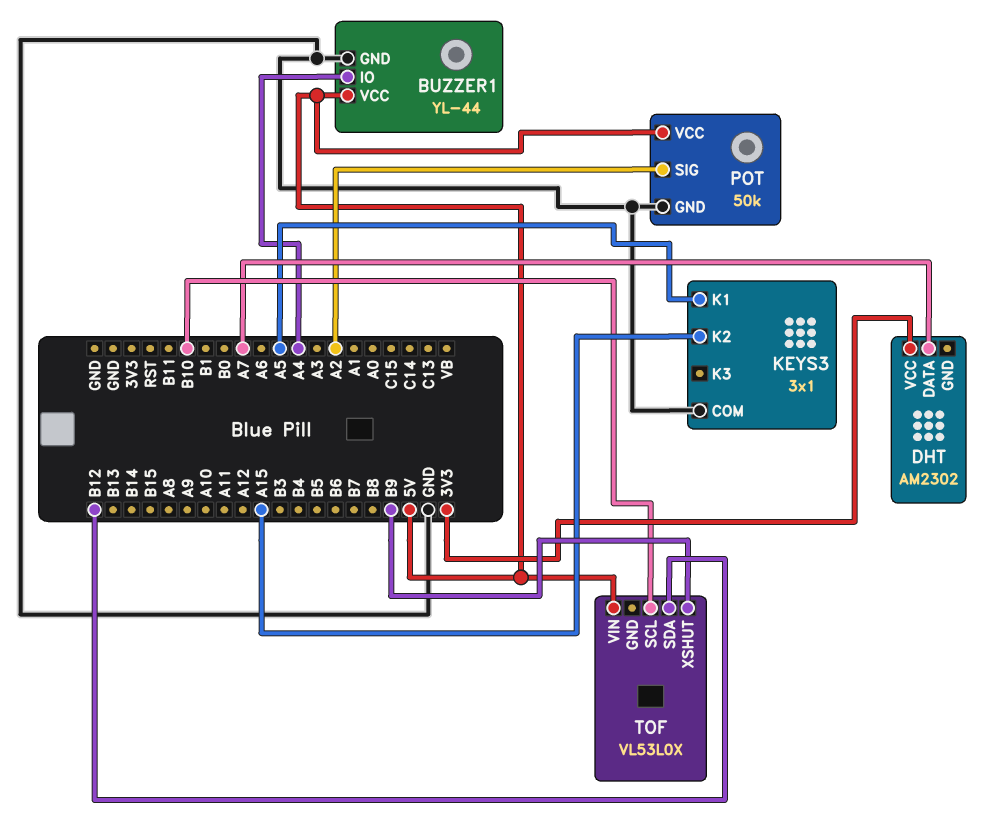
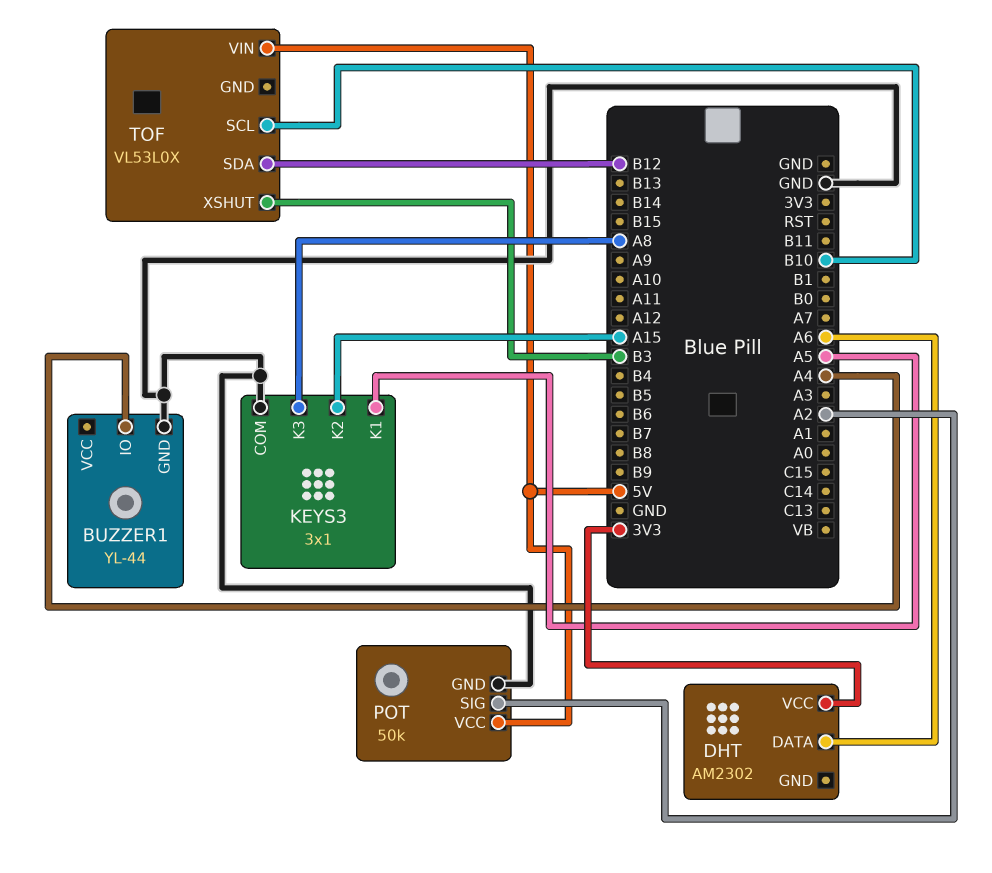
BUZZER1 pin VCC: 5V -> none
DHT pin DATA: A7 -> A6
KEYS3 pin K3: none -> A8
TOF pin XSHUT: B9 -> B3

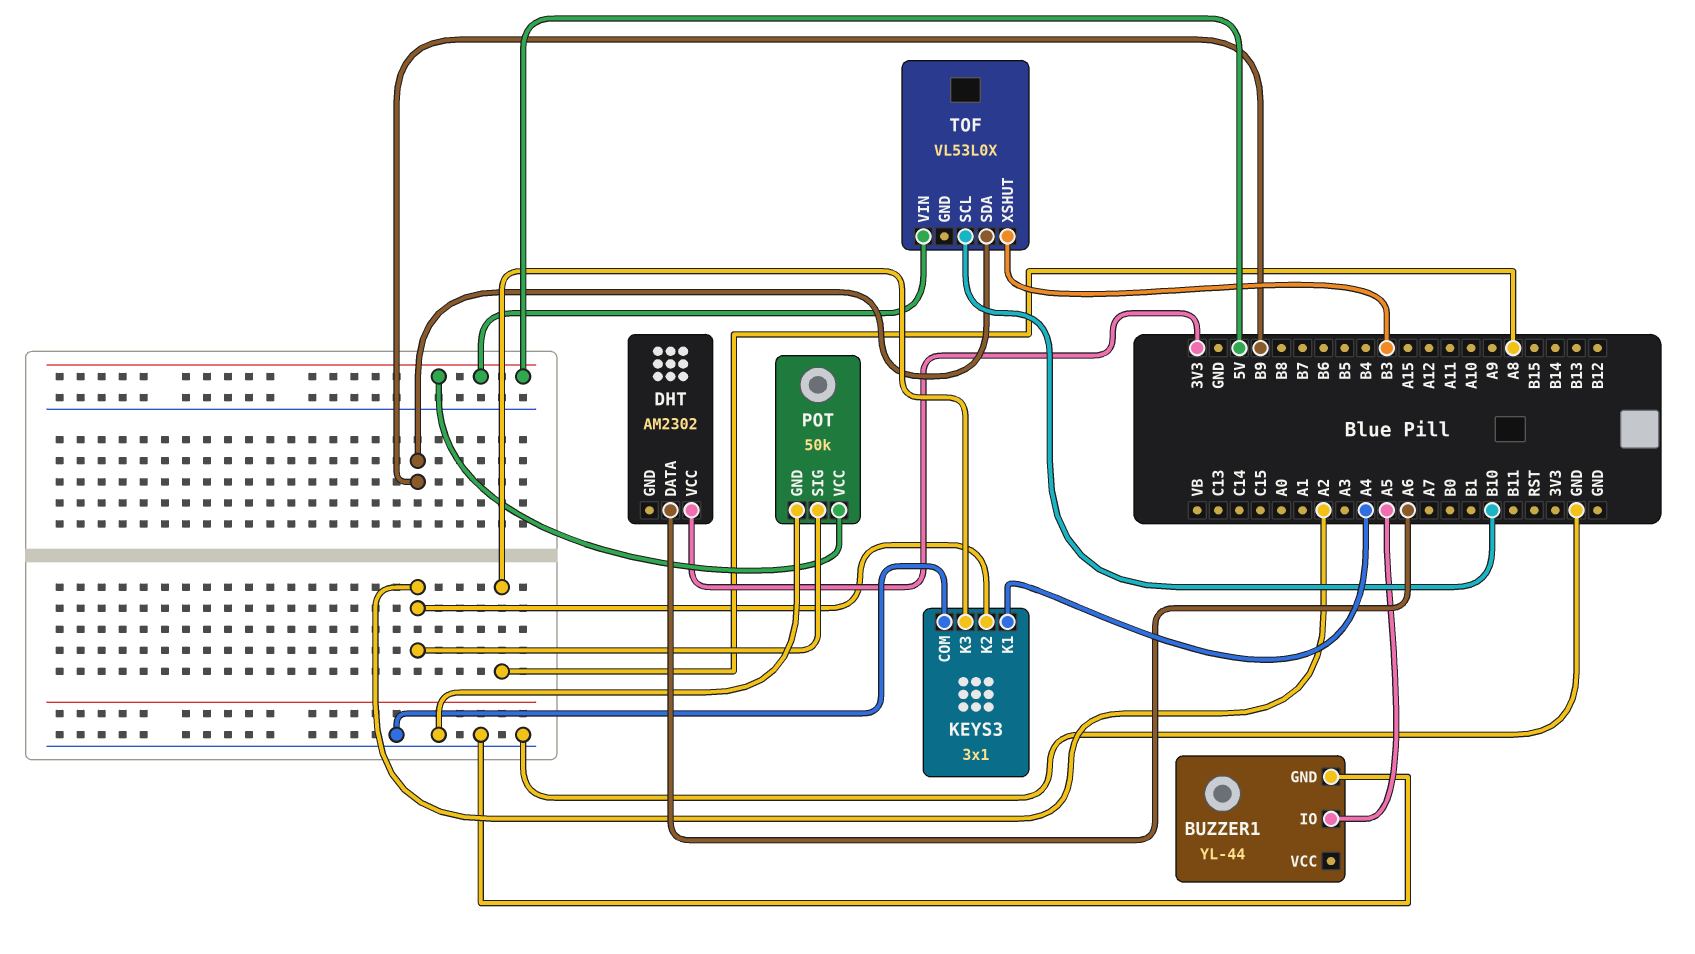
BUZZER1 pin IO: A4 -> A5
KEYS3 pin K1: A5 -> A4
KEYS3 pin K2: A15 -> A2
TOF pin SDA: B12 -> B9

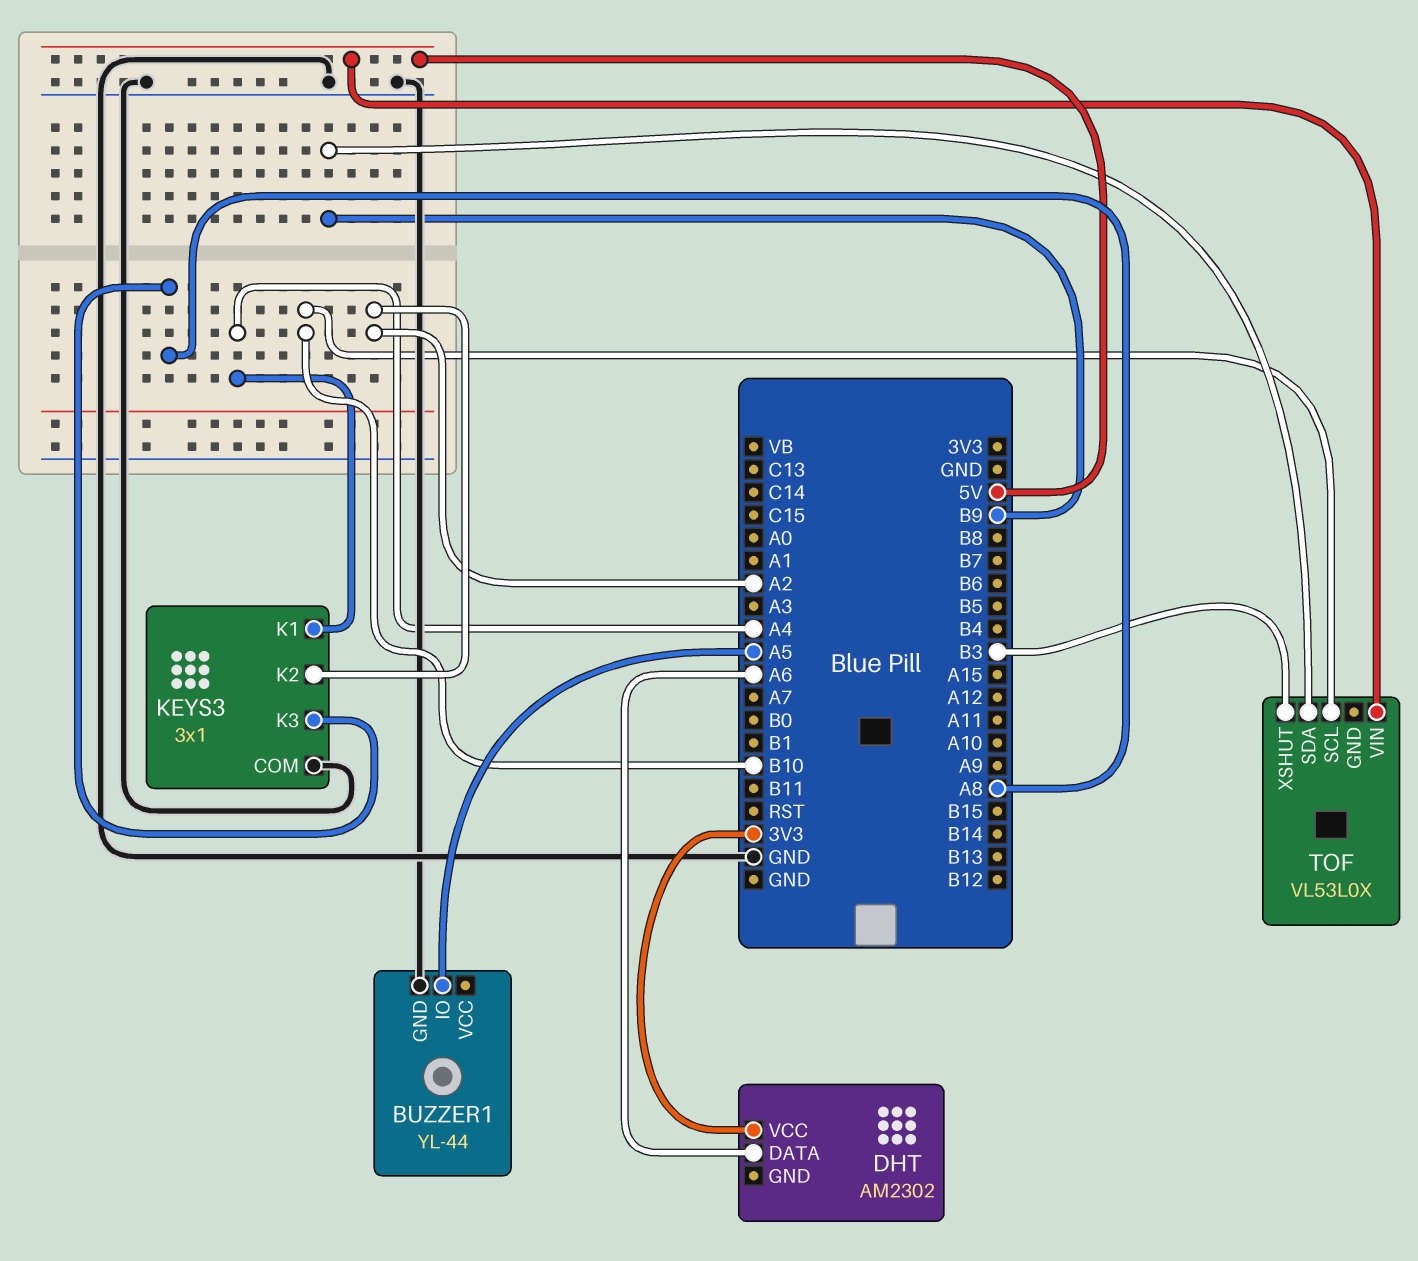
POT: 50k -> none
POT pin GND: GND -> none
POT pin SIG: A2 -> none
POT pin VCC: 5V -> none

